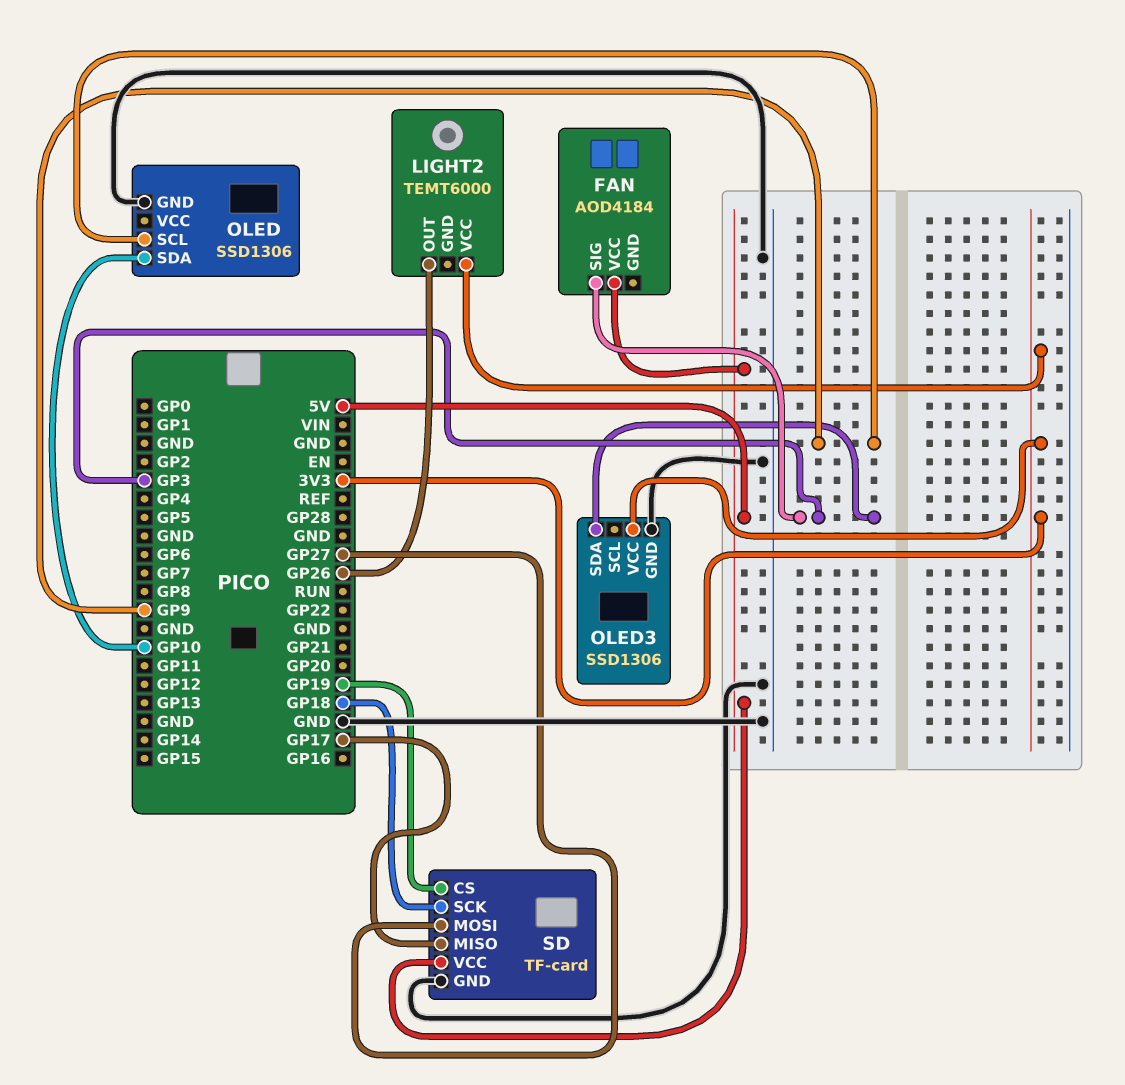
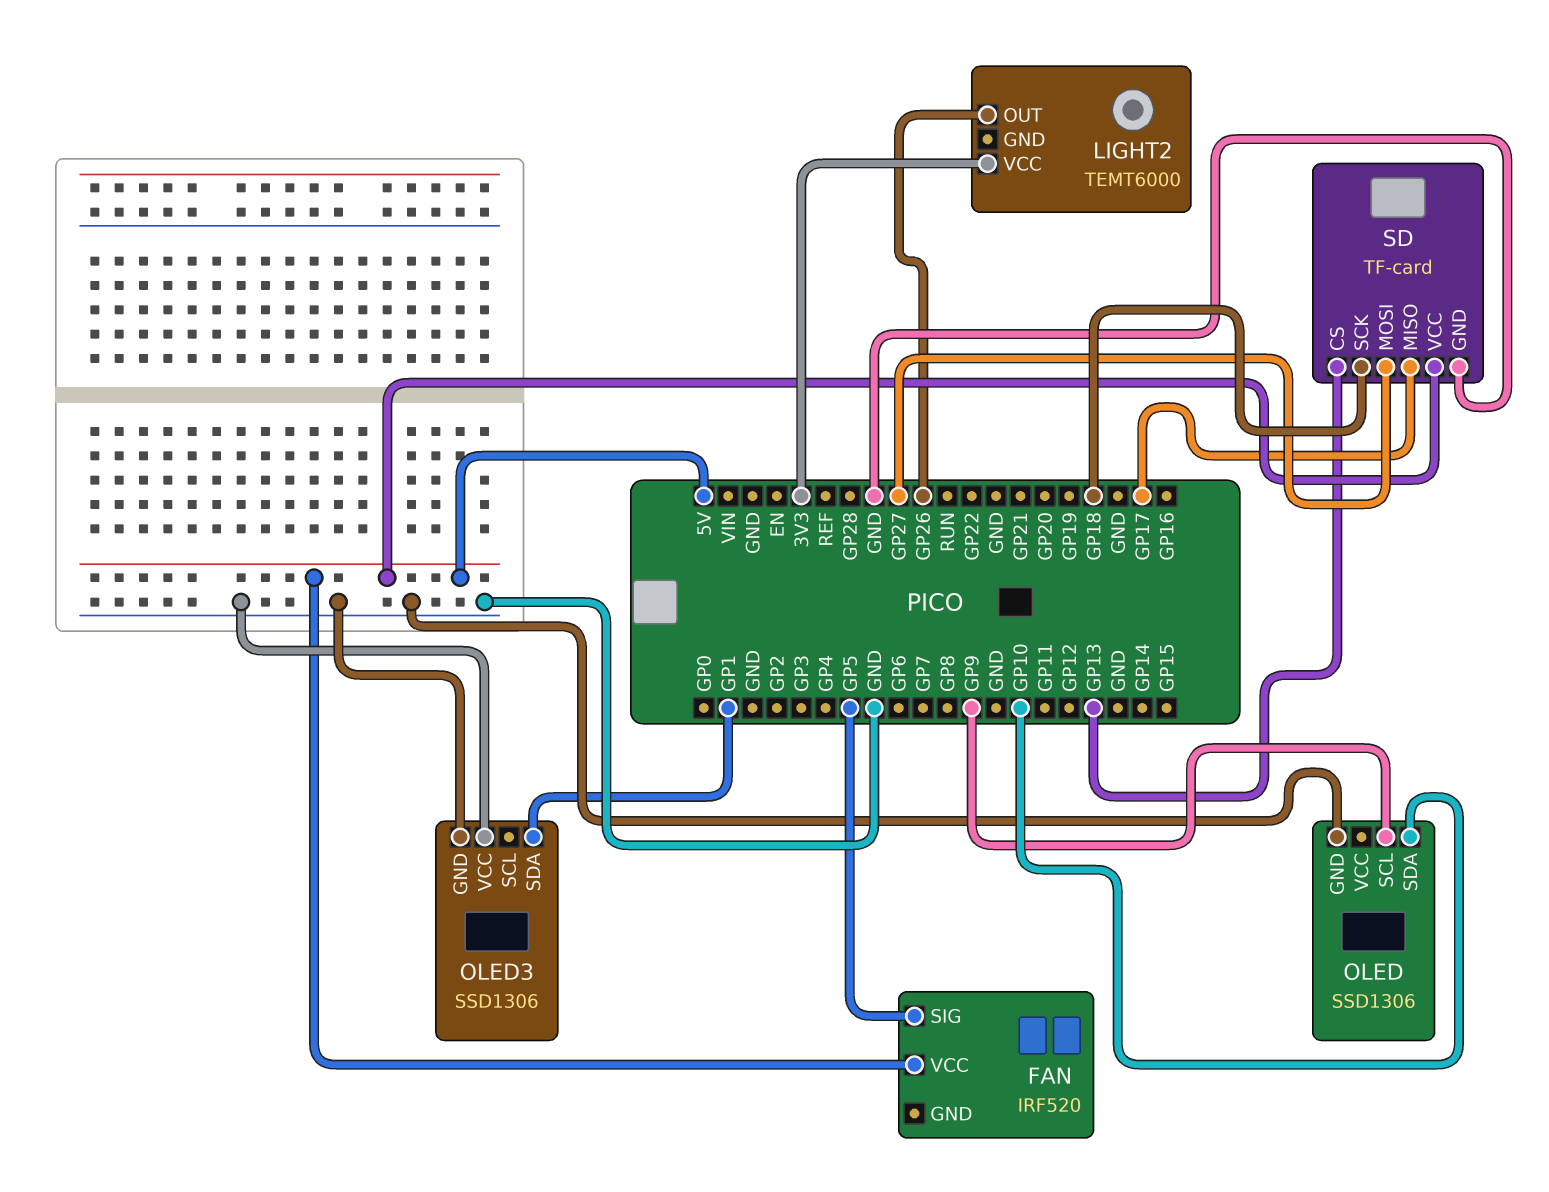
FAN: AOD4184 -> IRF520
FAN pin SIG: GP3 -> GP5
OLED3 pin SDA: GP3 -> GP1
OLED3 pin VCC: 3V3 -> GND
SD pin CS: GP19 -> GP13

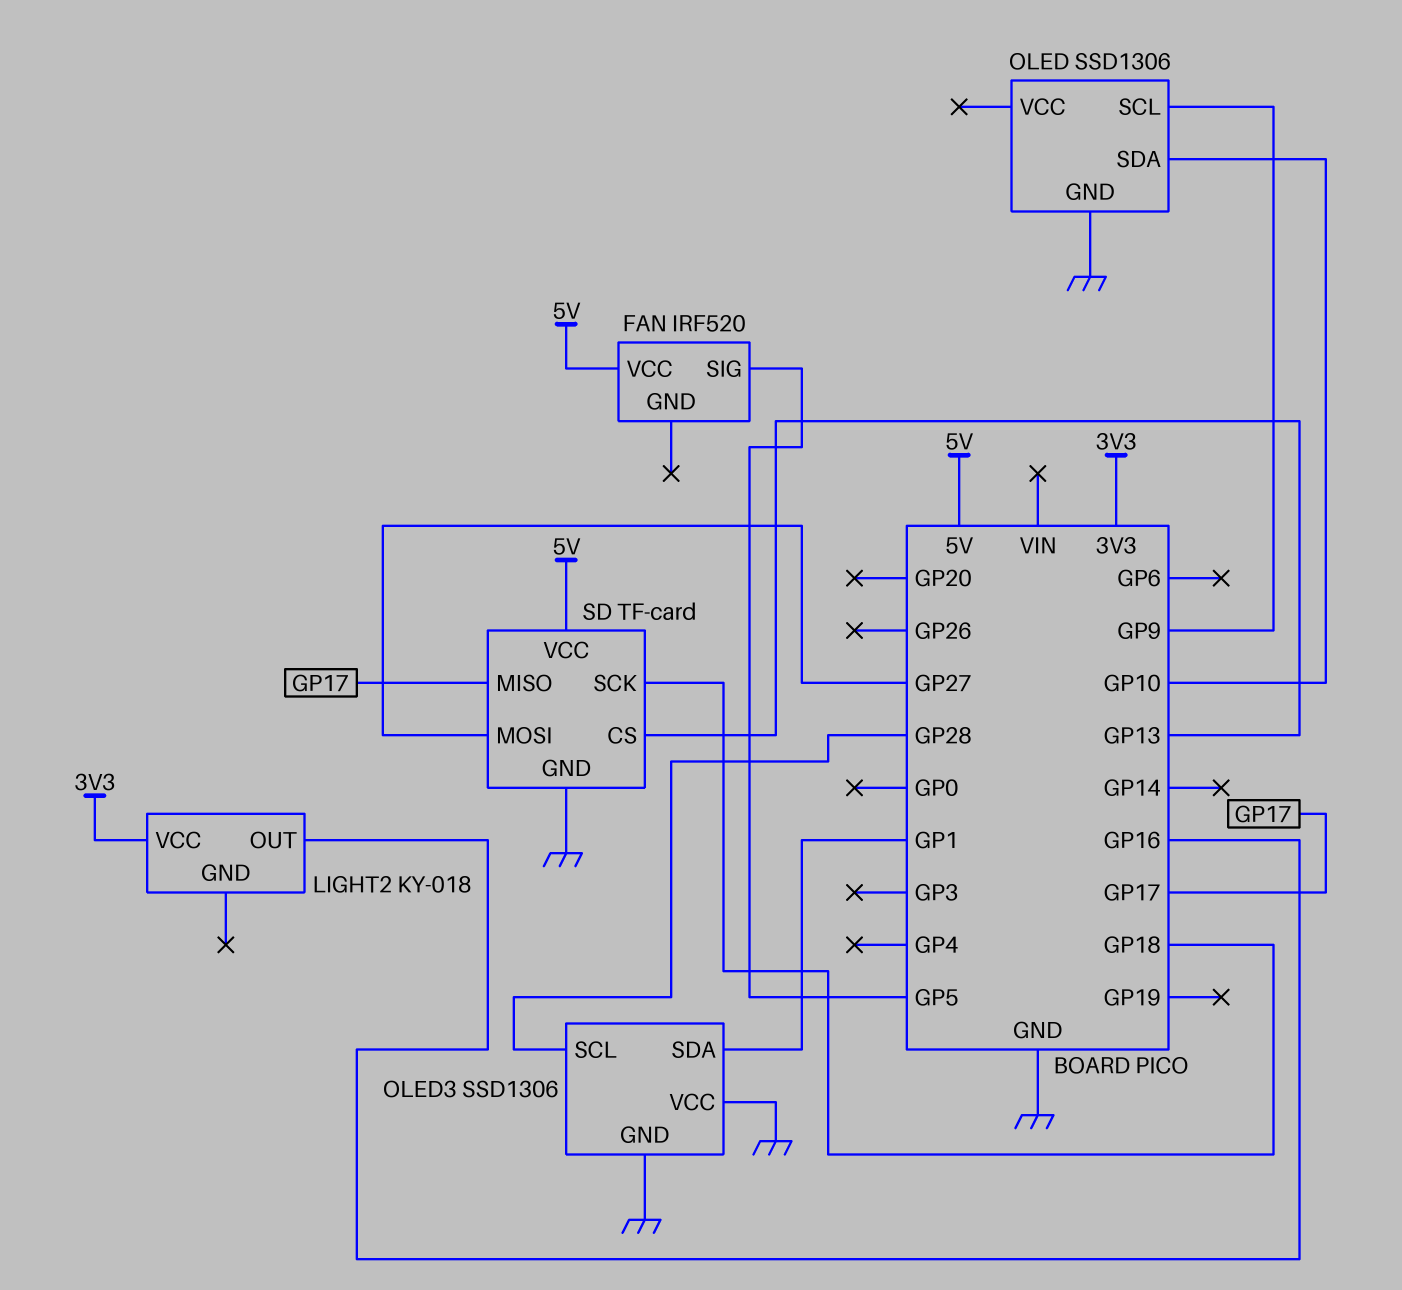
LIGHT2: TEMT6000 -> KY-018
LIGHT2 pin OUT: GP26 -> GP16
OLED3 pin SCL: none -> GP28

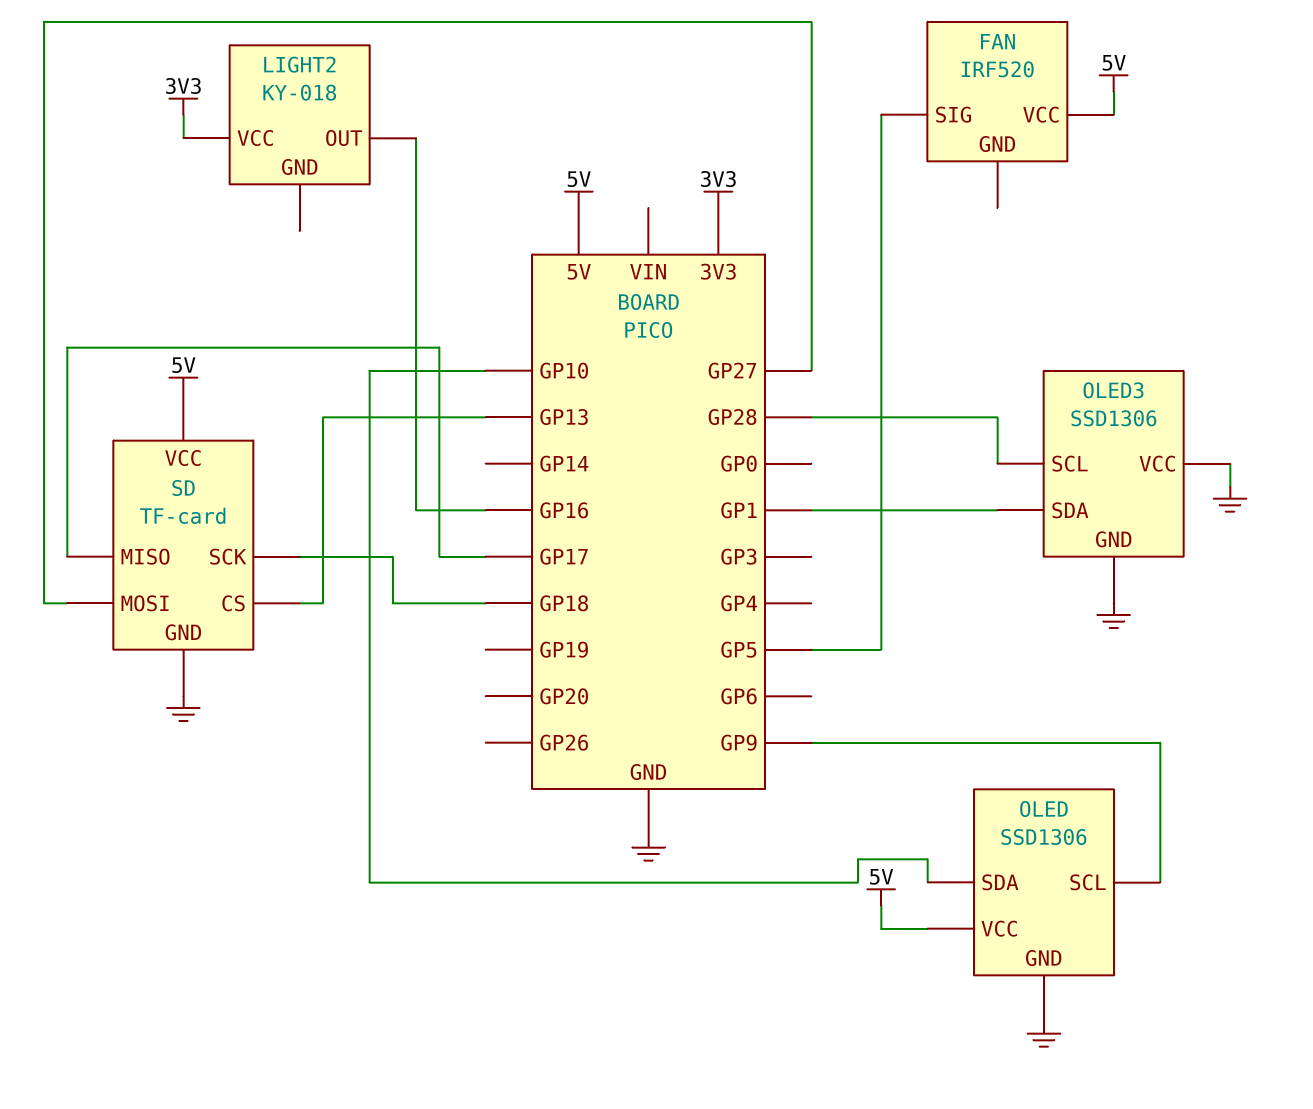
OLED pin VCC: none -> 5V

